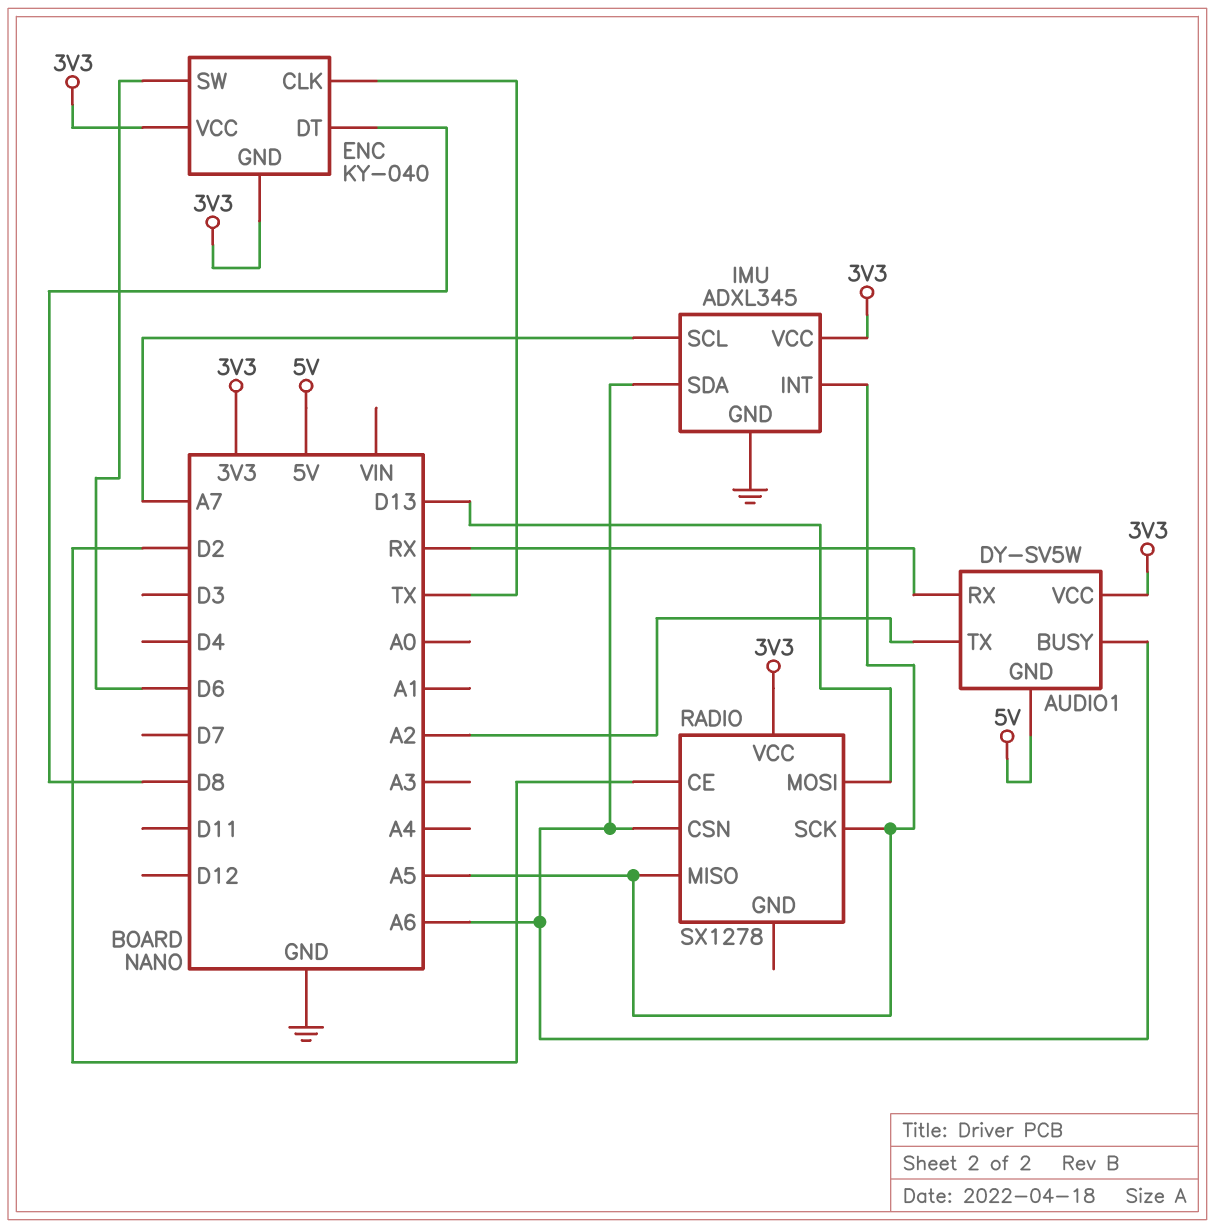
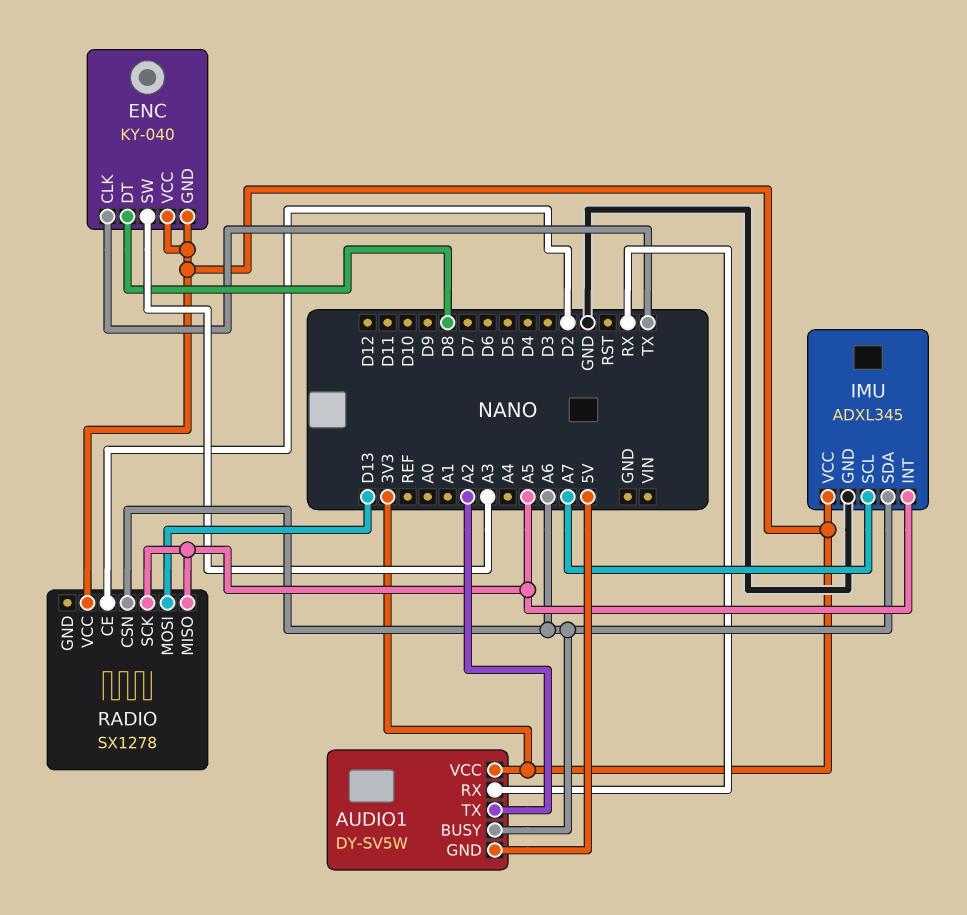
ENC pin SW: D6 -> A3

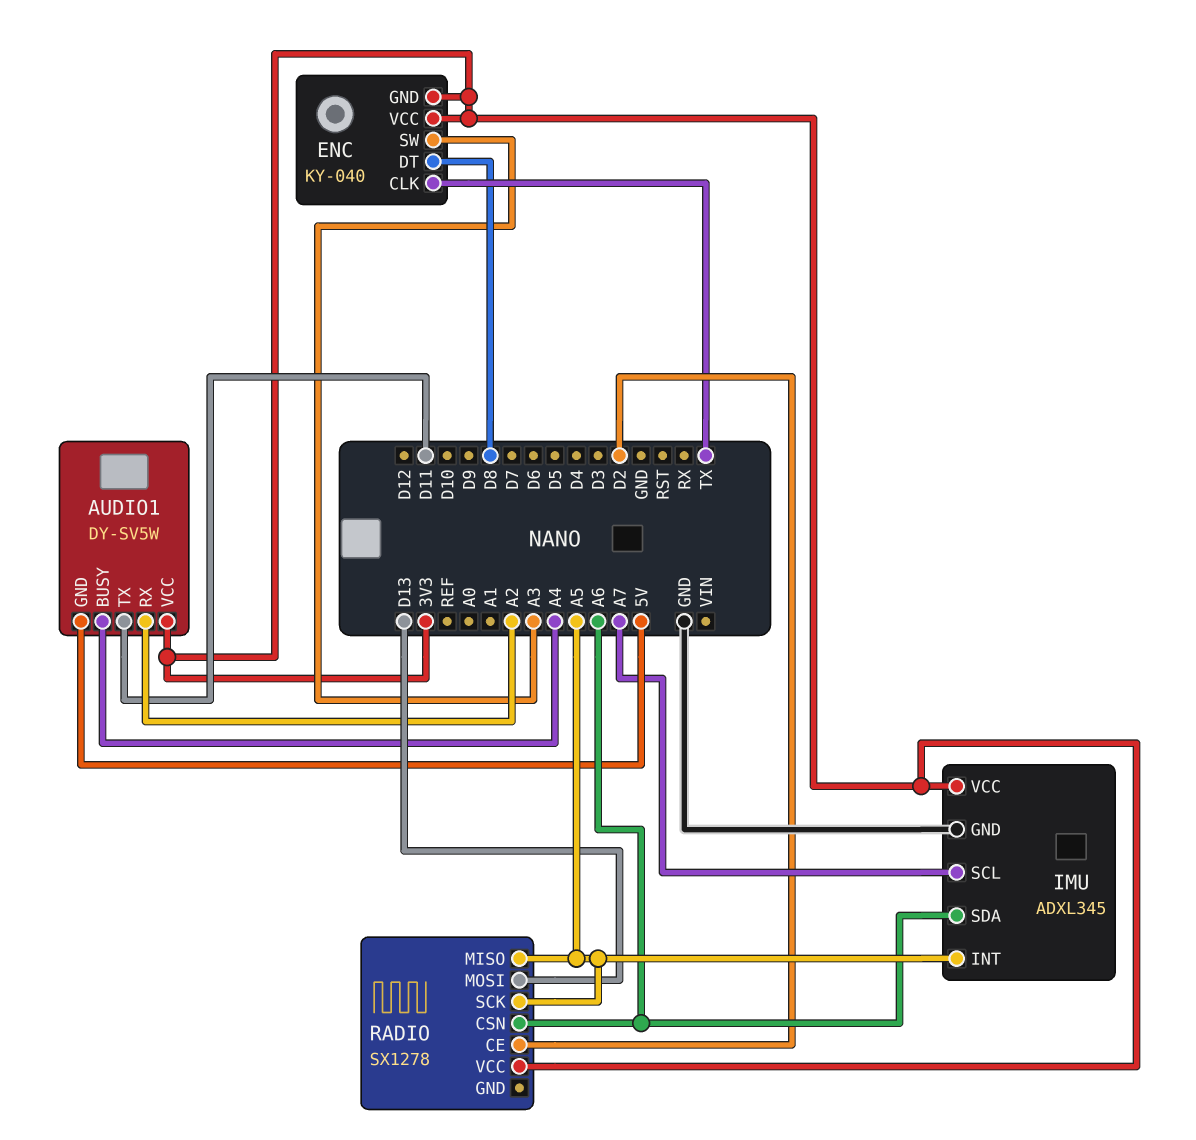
AUDIO1 pin BUSY: A6 -> A4
AUDIO1 pin RX: RX -> A2
AUDIO1 pin TX: A2 -> D11

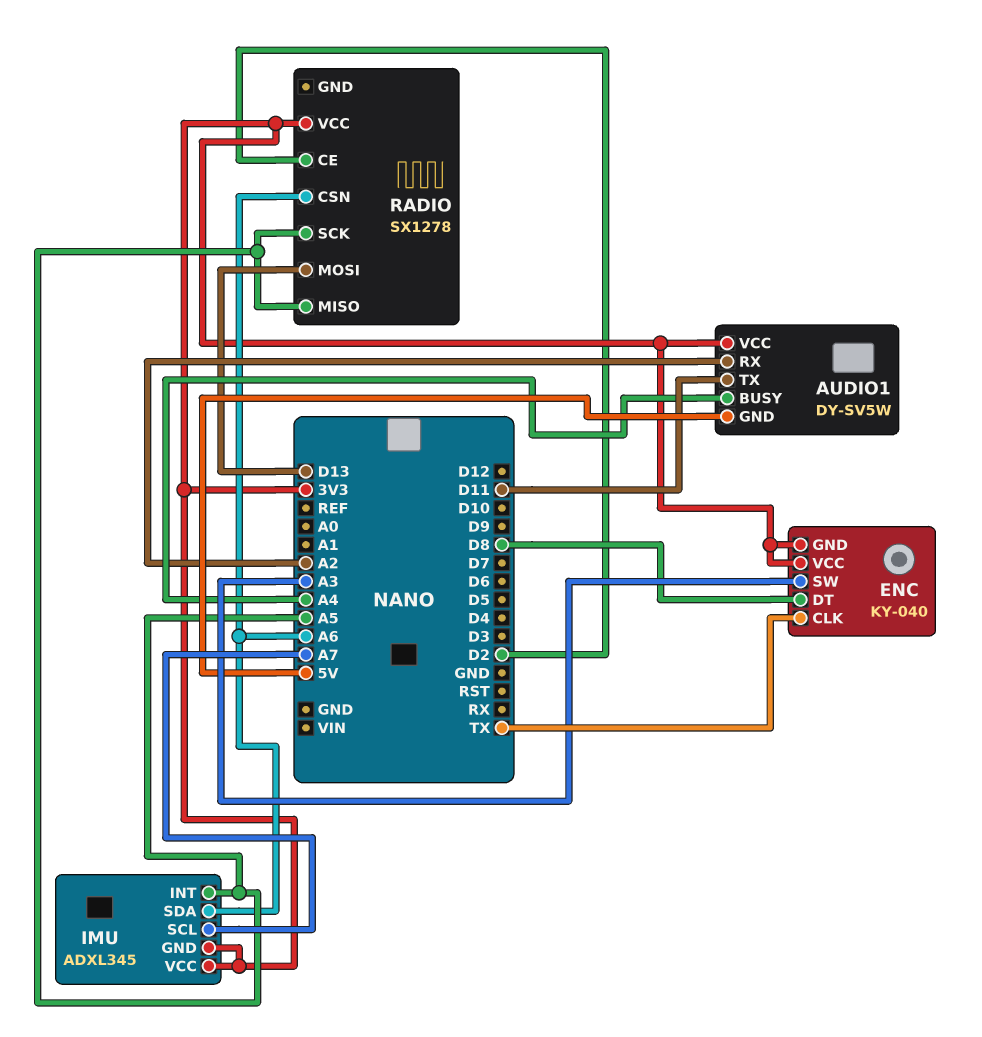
IMU pin GND: GND -> 3V3

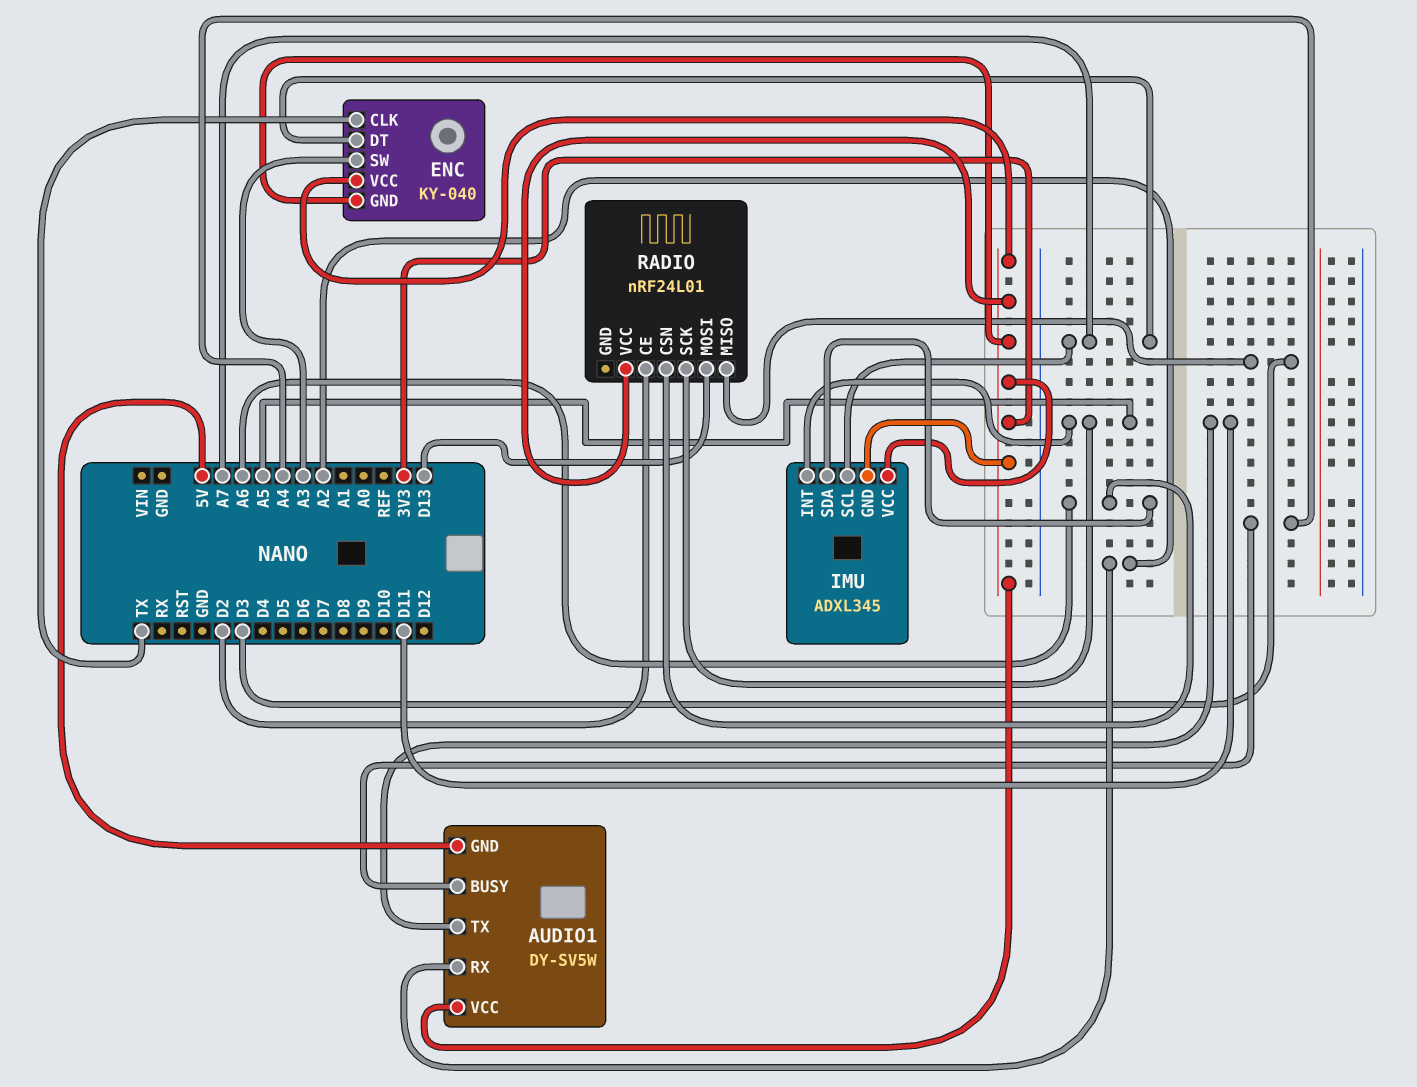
ENC pin DT: D8 -> A7
RADIO: SX1278 -> nRF24L01
RADIO pin MISO: A5 -> D3

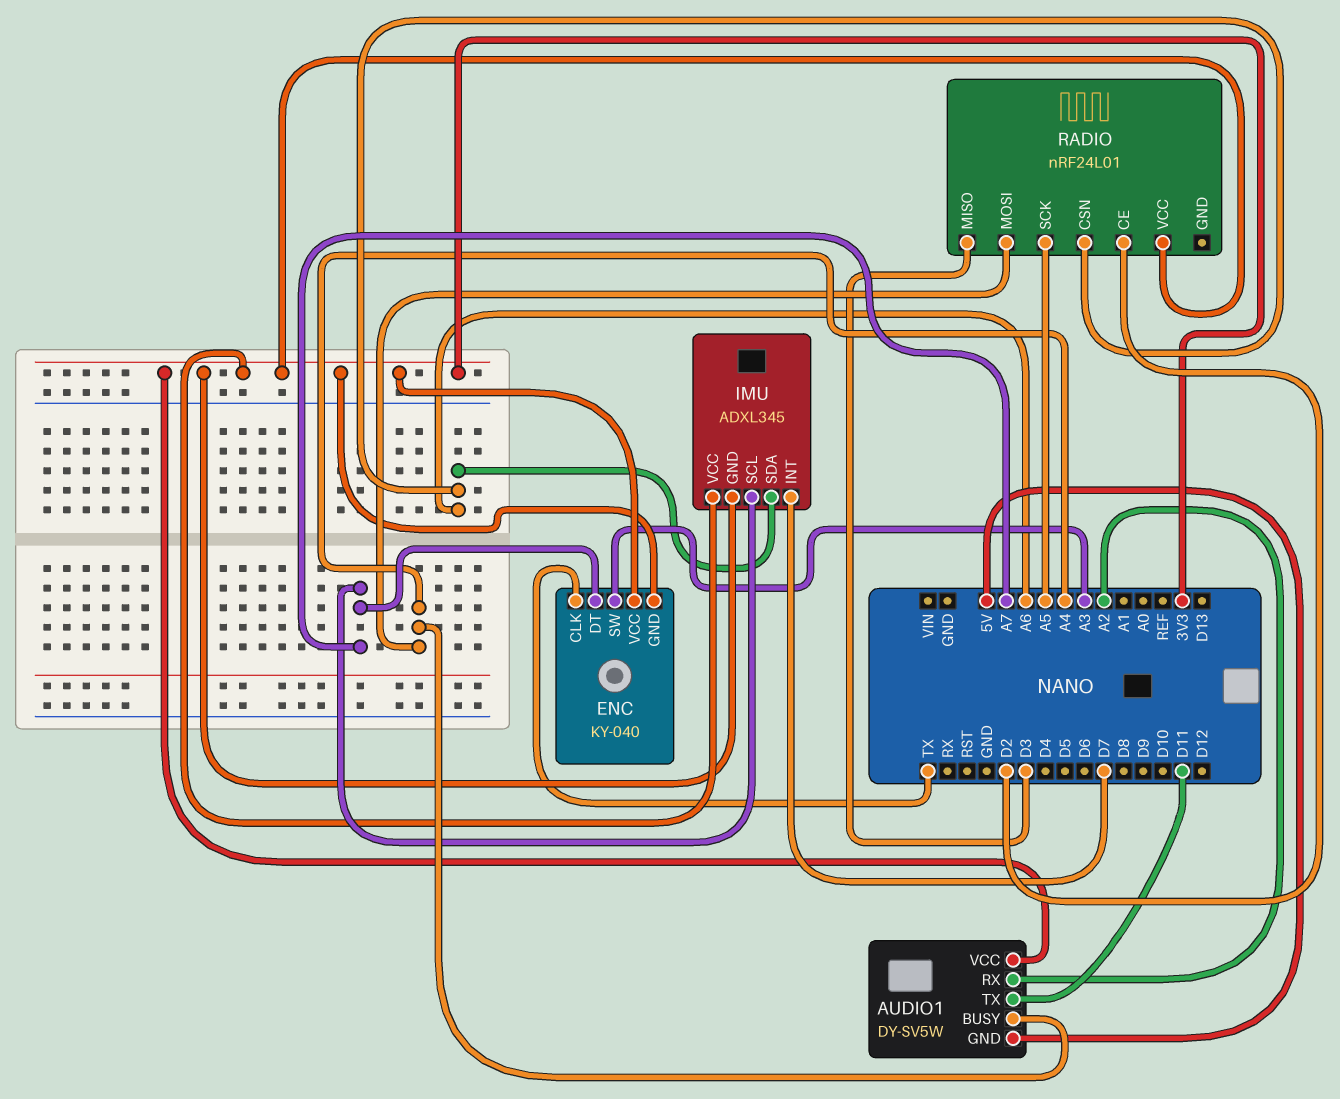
IMU pin INT: A5 -> D7
RADIO pin MOSI: D13 -> A4

